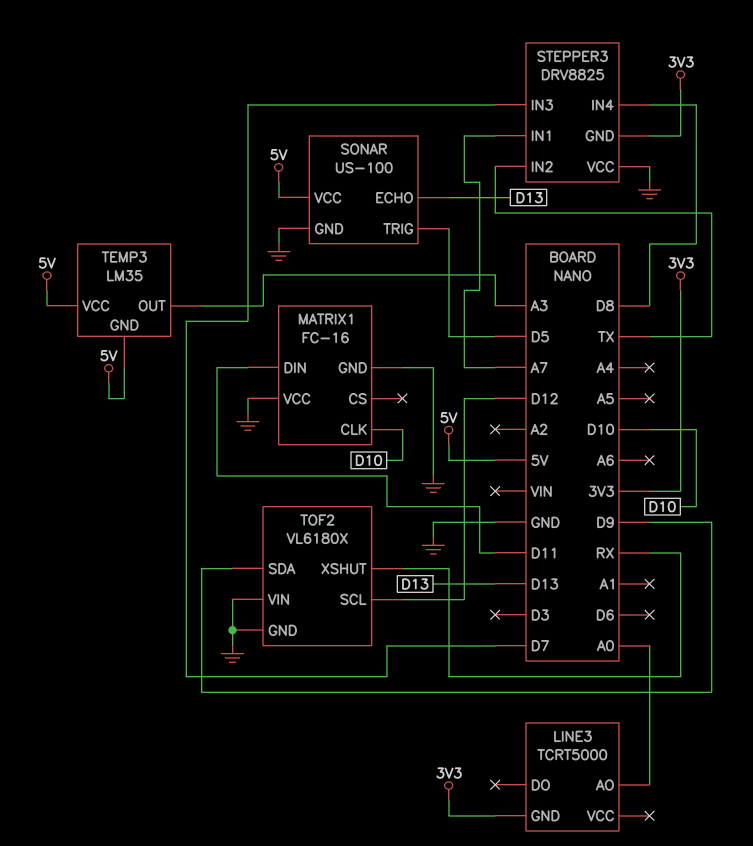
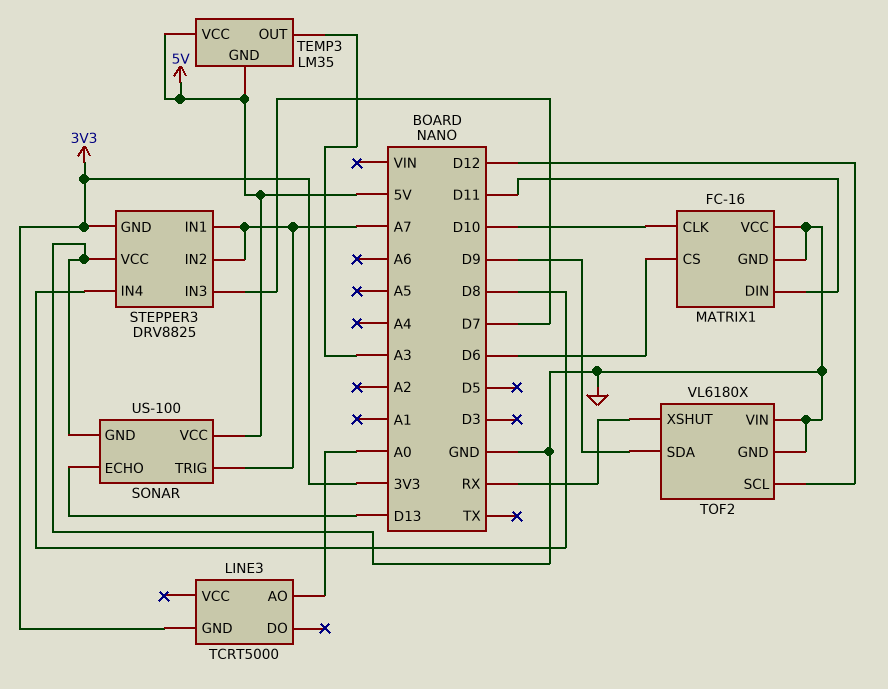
MATRIX1 pin CS: none -> D6
SONAR pin TRIG: D5 -> A7
STEPPER3 pin IN2: TX -> A7

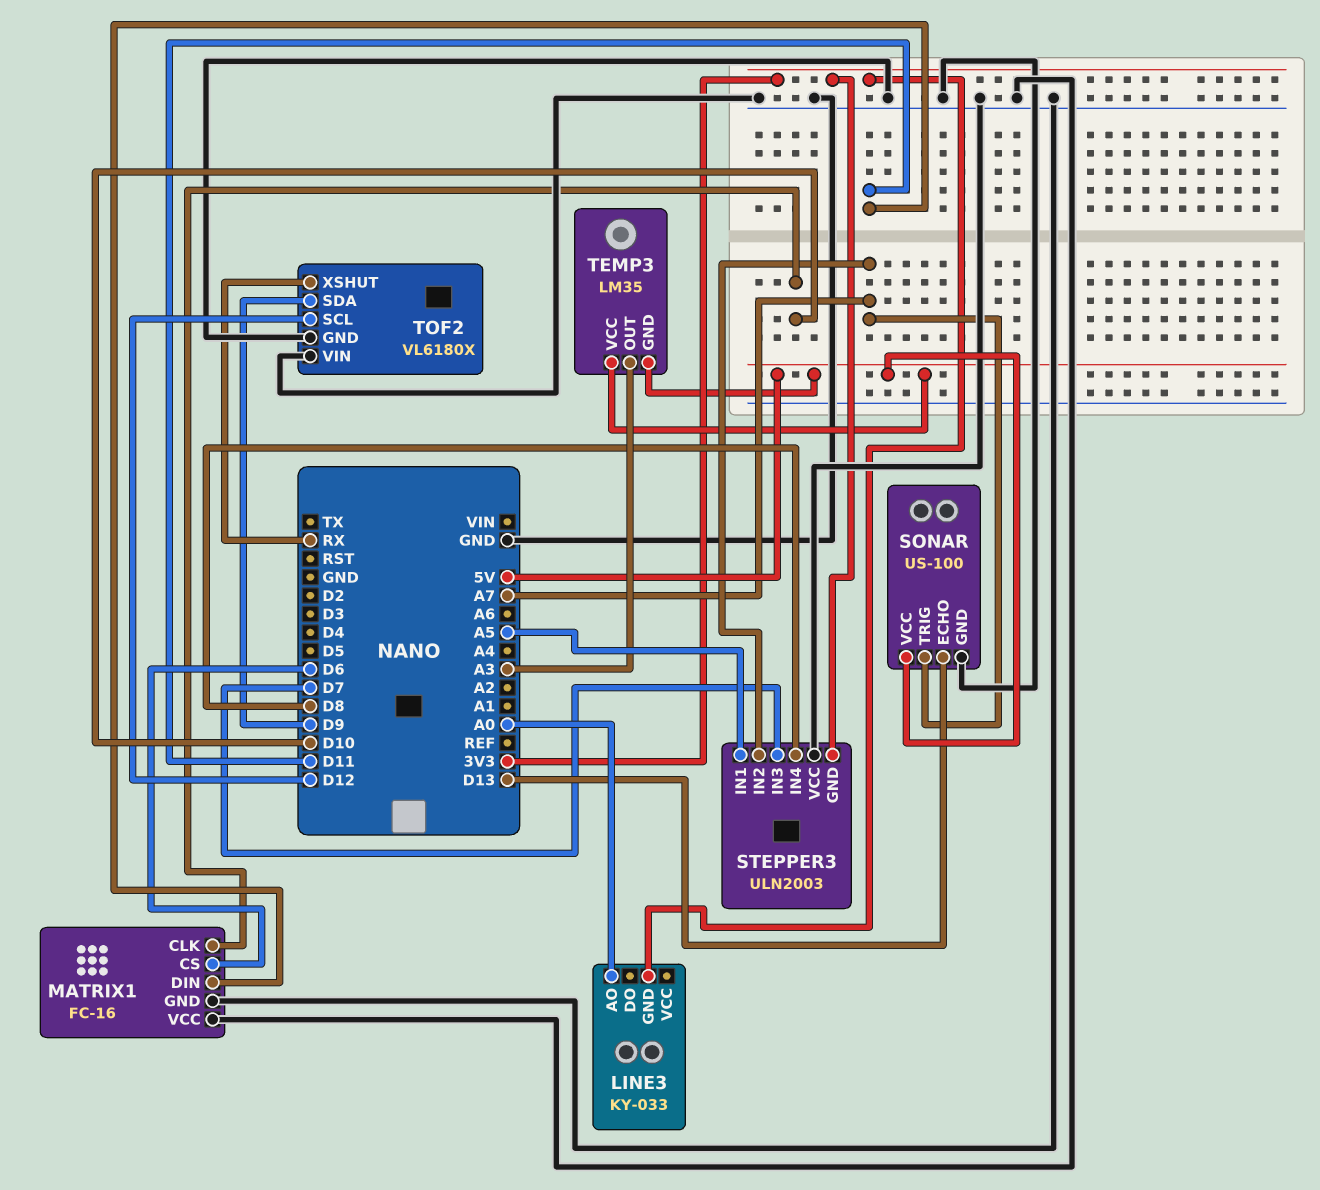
LINE3: TCRT5000 -> KY-033
STEPPER3: DRV8825 -> ULN2003
STEPPER3 pin IN1: A7 -> A5

